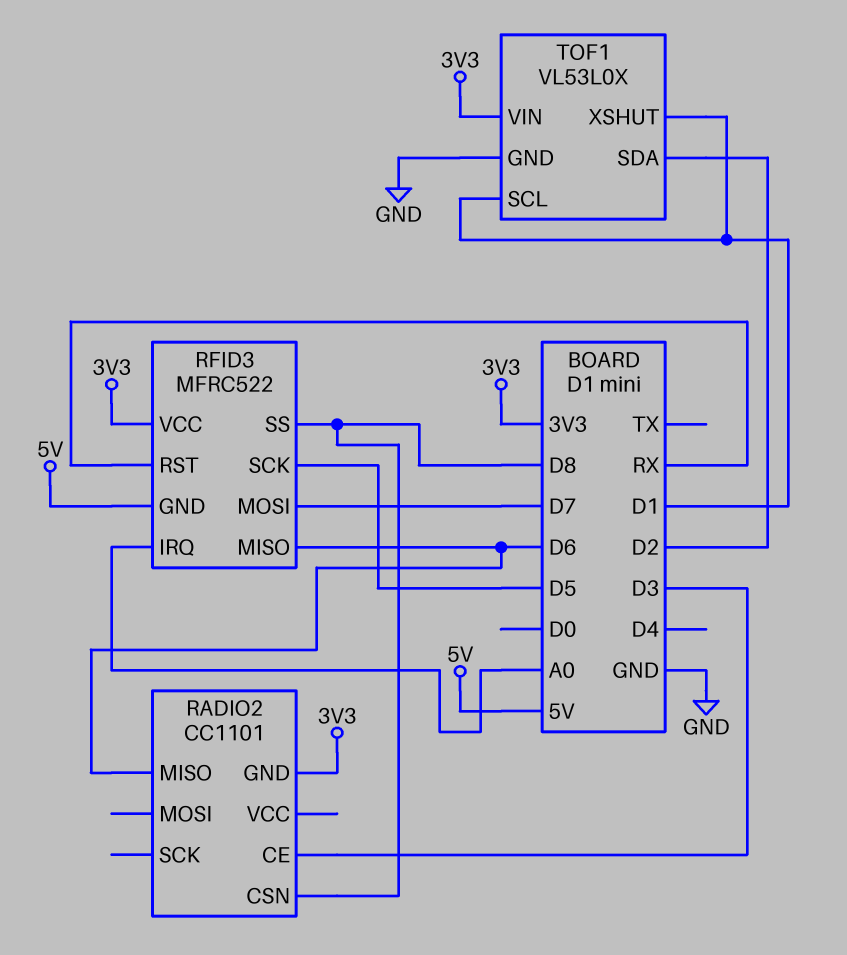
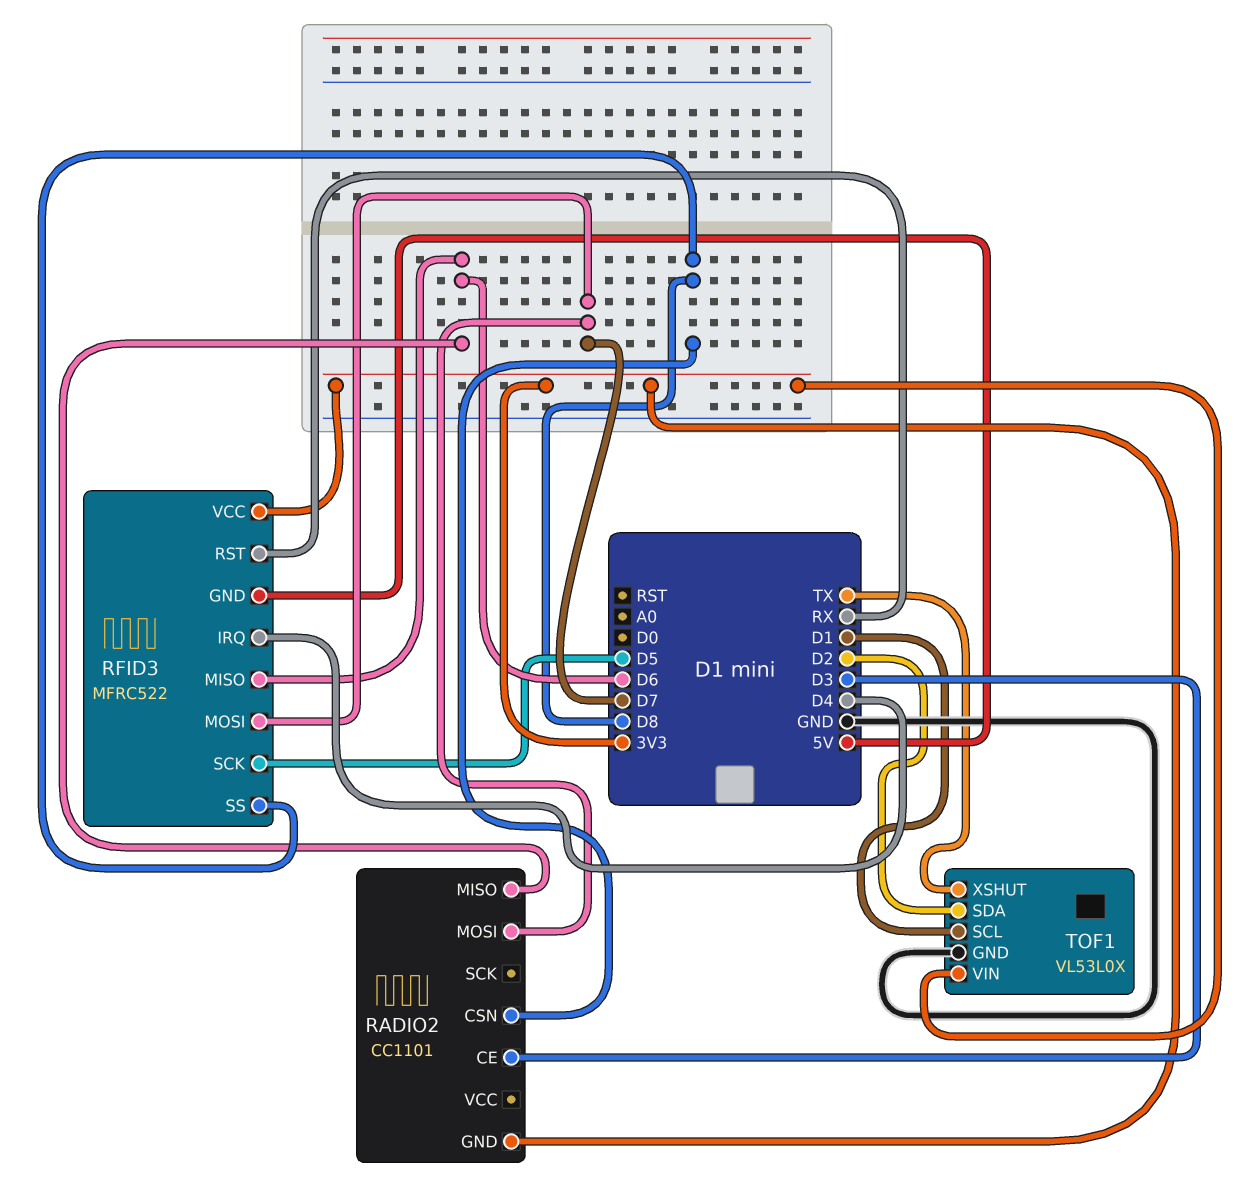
RADIO2 pin MOSI: none -> D7
RFID3 pin IRQ: A0 -> D4
TOF1 pin XSHUT: D1 -> TX

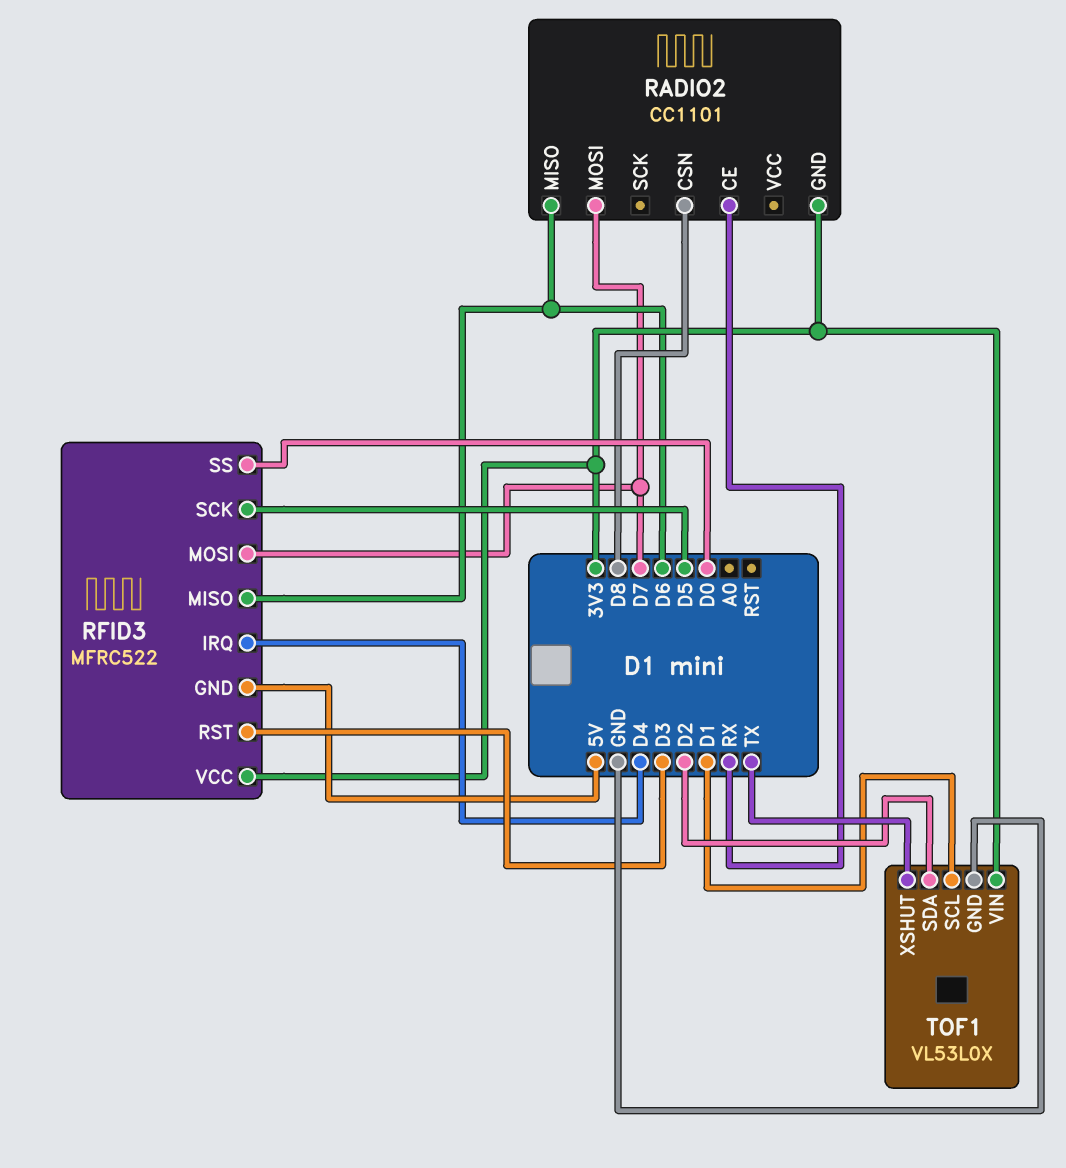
RADIO2 pin CE: D3 -> RX
RFID3 pin RST: RX -> D3
RFID3 pin SS: D8 -> D0

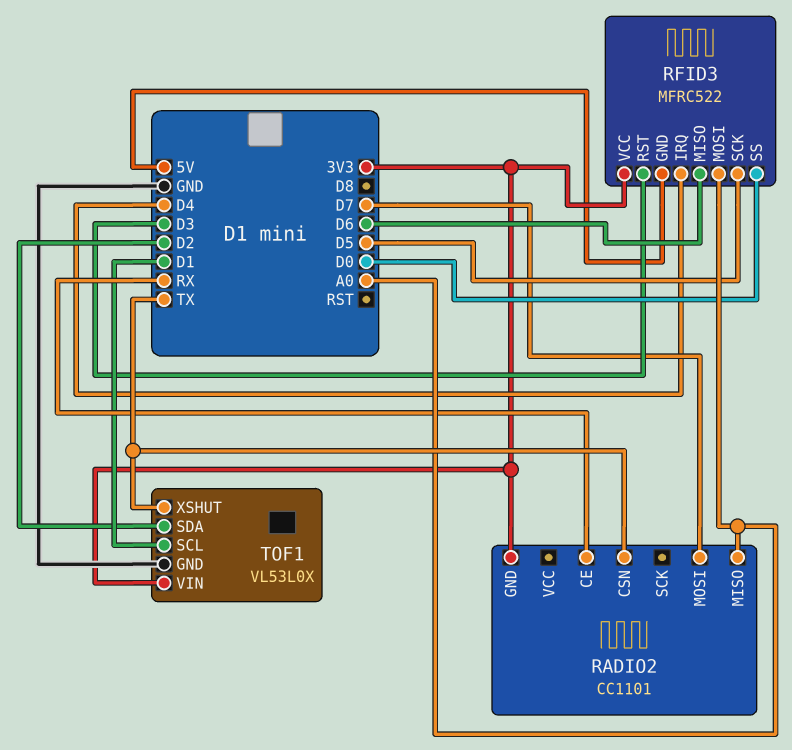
RADIO2 pin CSN: D8 -> TX
RADIO2 pin MISO: D6 -> A0
RFID3 pin MOSI: D7 -> A0

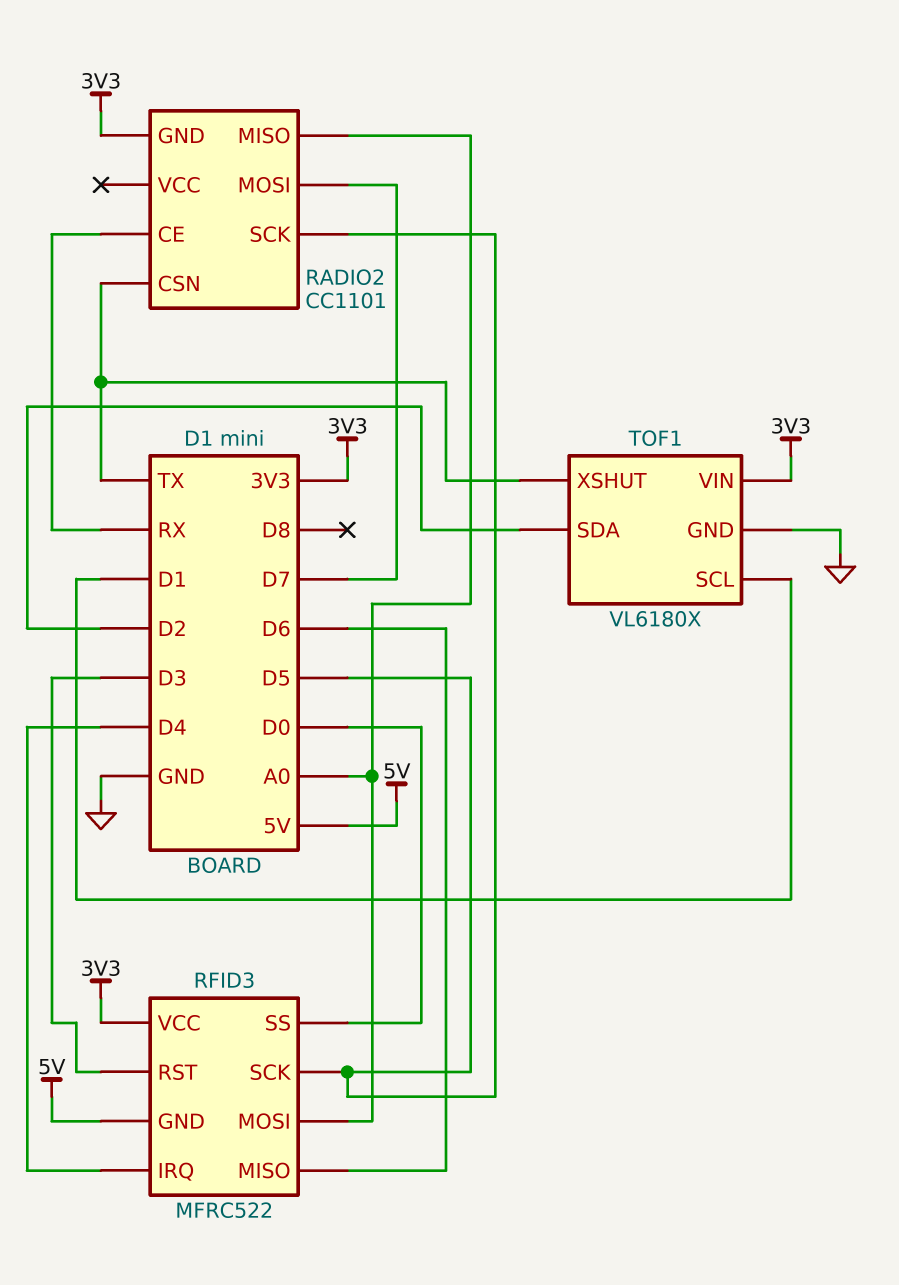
RADIO2 pin SCK: none -> D5
TOF1: VL53L0X -> VL6180X

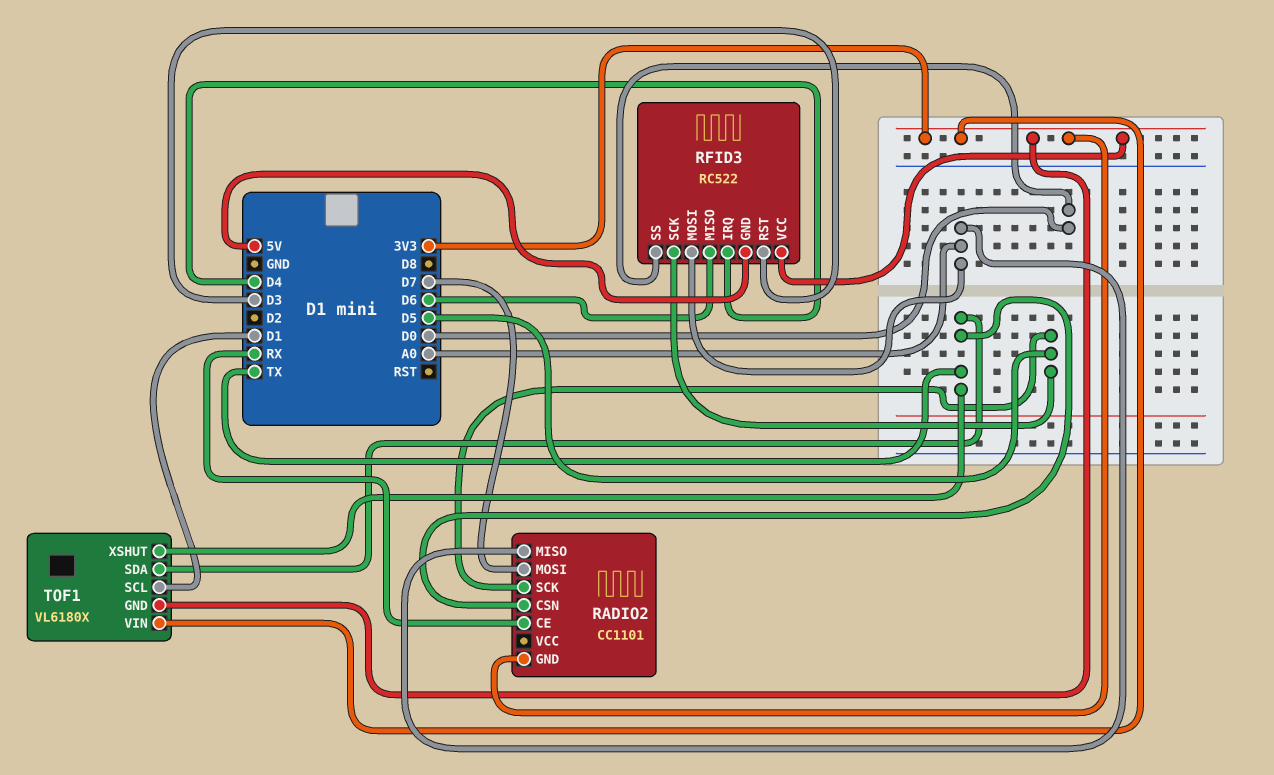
RFID3: MFRC522 -> RC522
TOF1 pin GND: GND -> 3V3
TOF1 pin SDA: D2 -> TX

